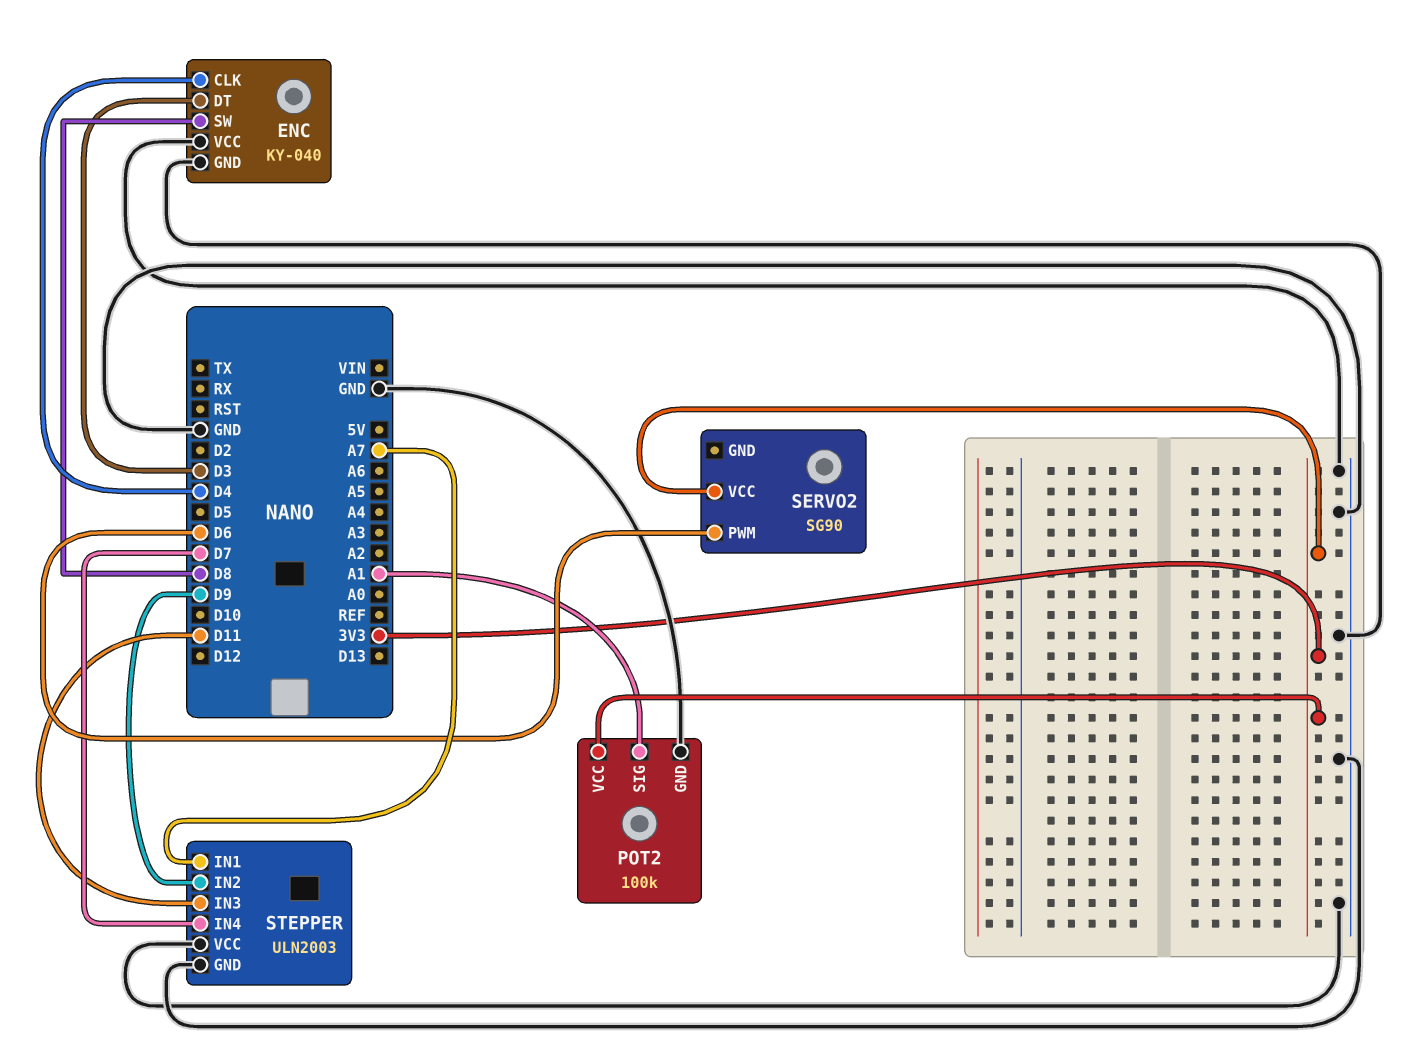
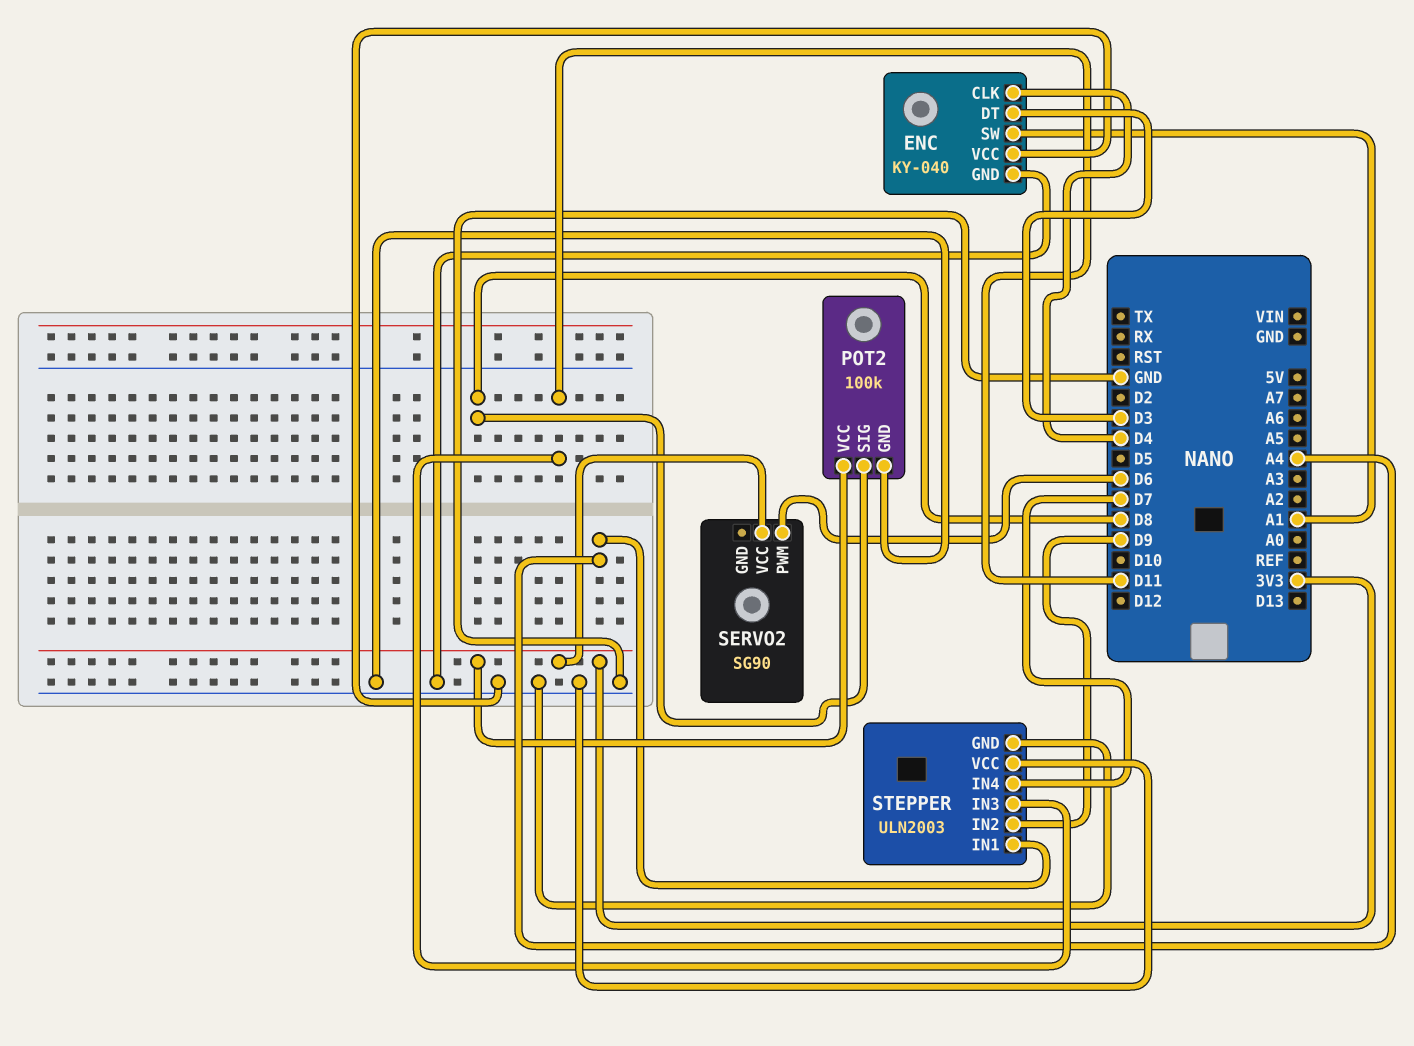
ENC pin SW: D8 -> A1
POT2 pin SIG: A1 -> D8
STEPPER pin IN1: A7 -> A4

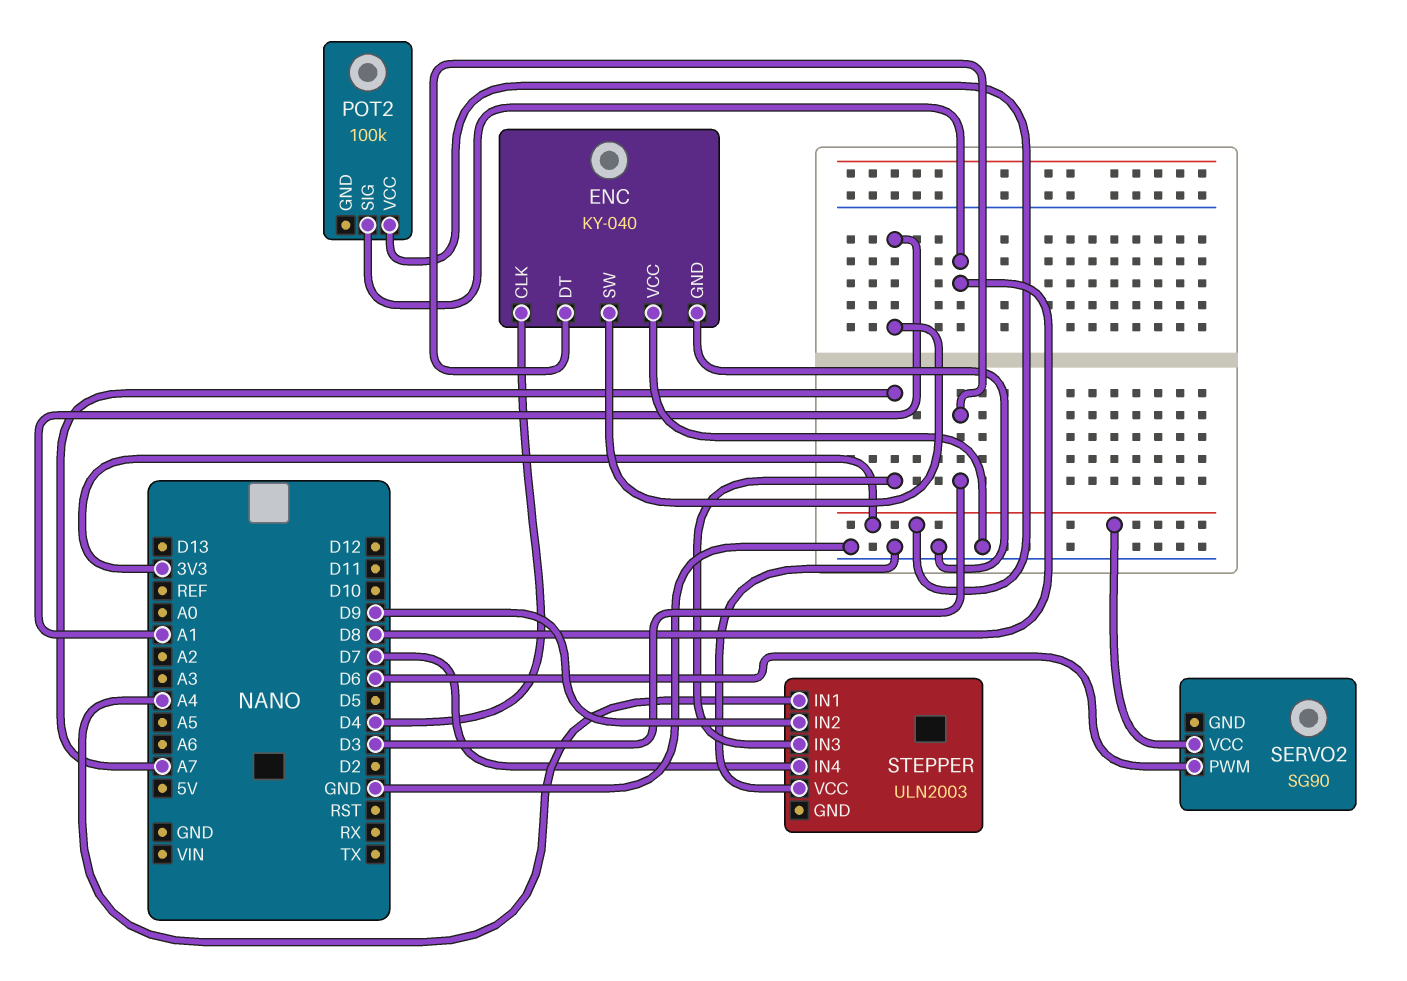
POT2 pin GND: GND -> none
STEPPER pin GND: GND -> none
STEPPER pin IN3: D11 -> A7

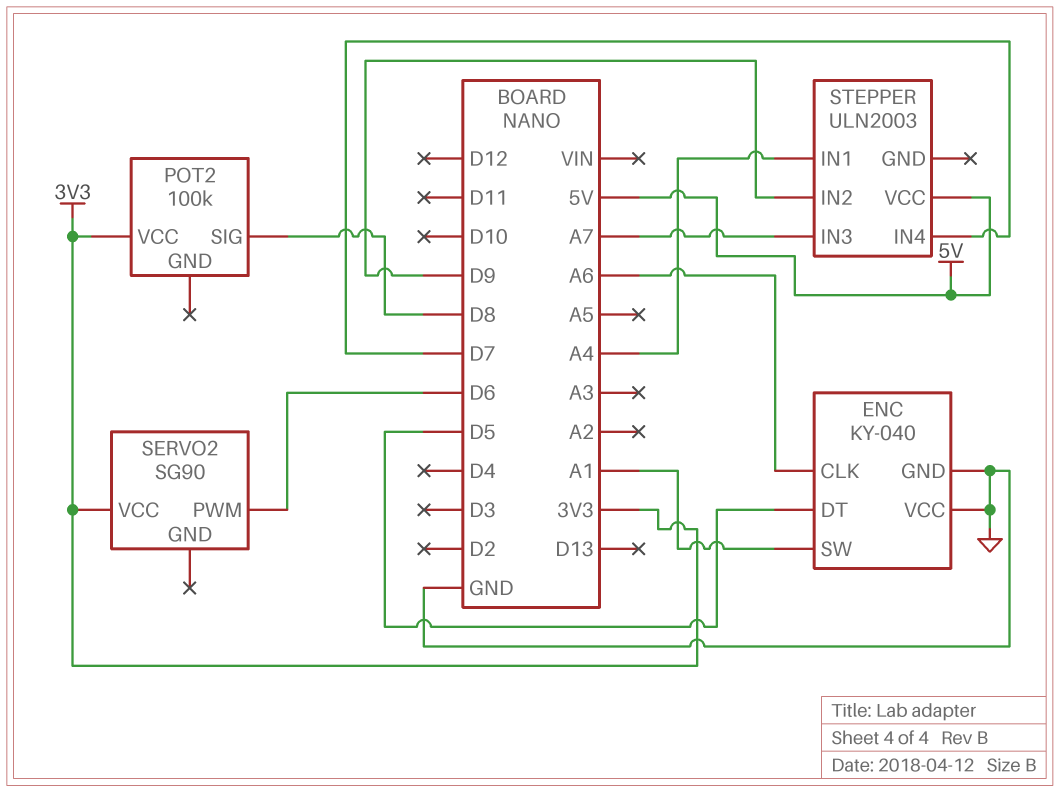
ENC pin CLK: D4 -> A6
ENC pin DT: D3 -> D5
STEPPER pin VCC: GND -> 5V

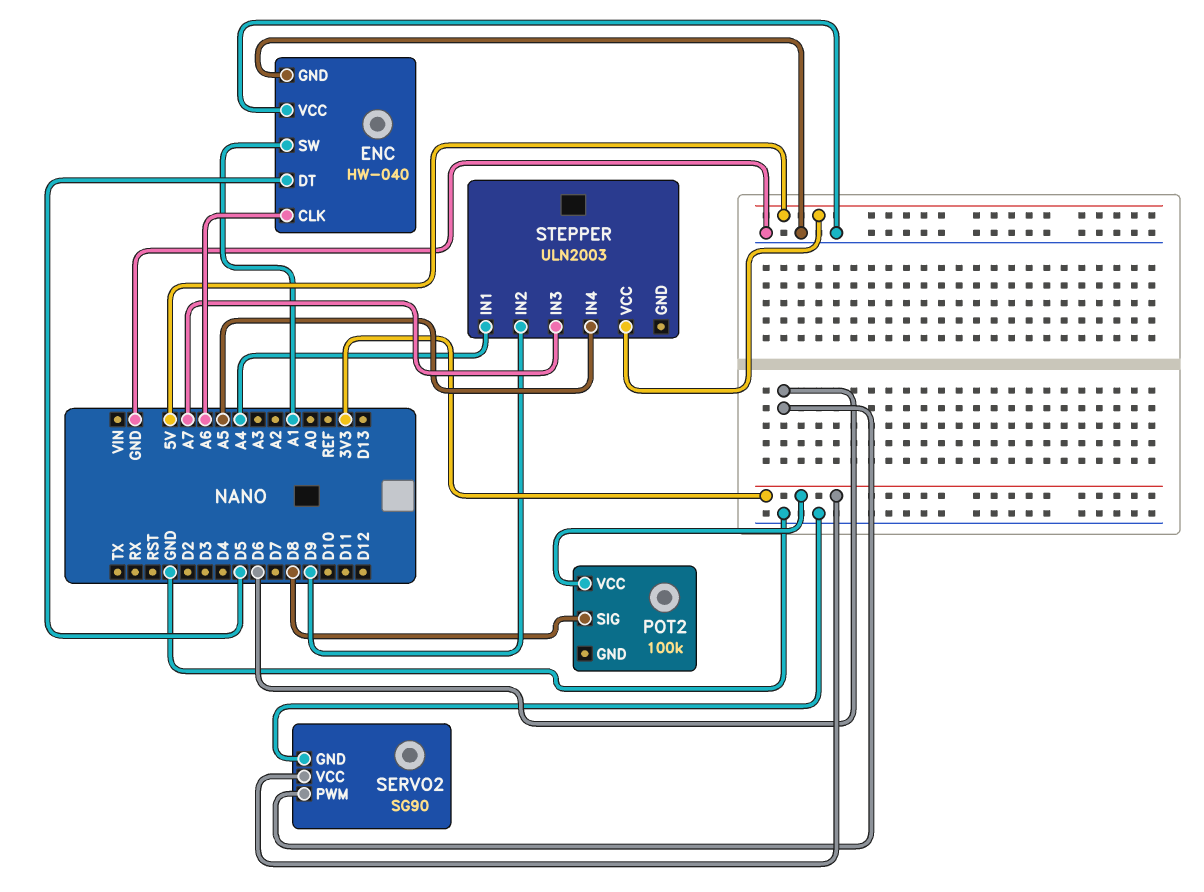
ENC: KY-040 -> HW-040
SERVO2 pin GND: none -> GND
STEPPER pin IN4: D7 -> A5

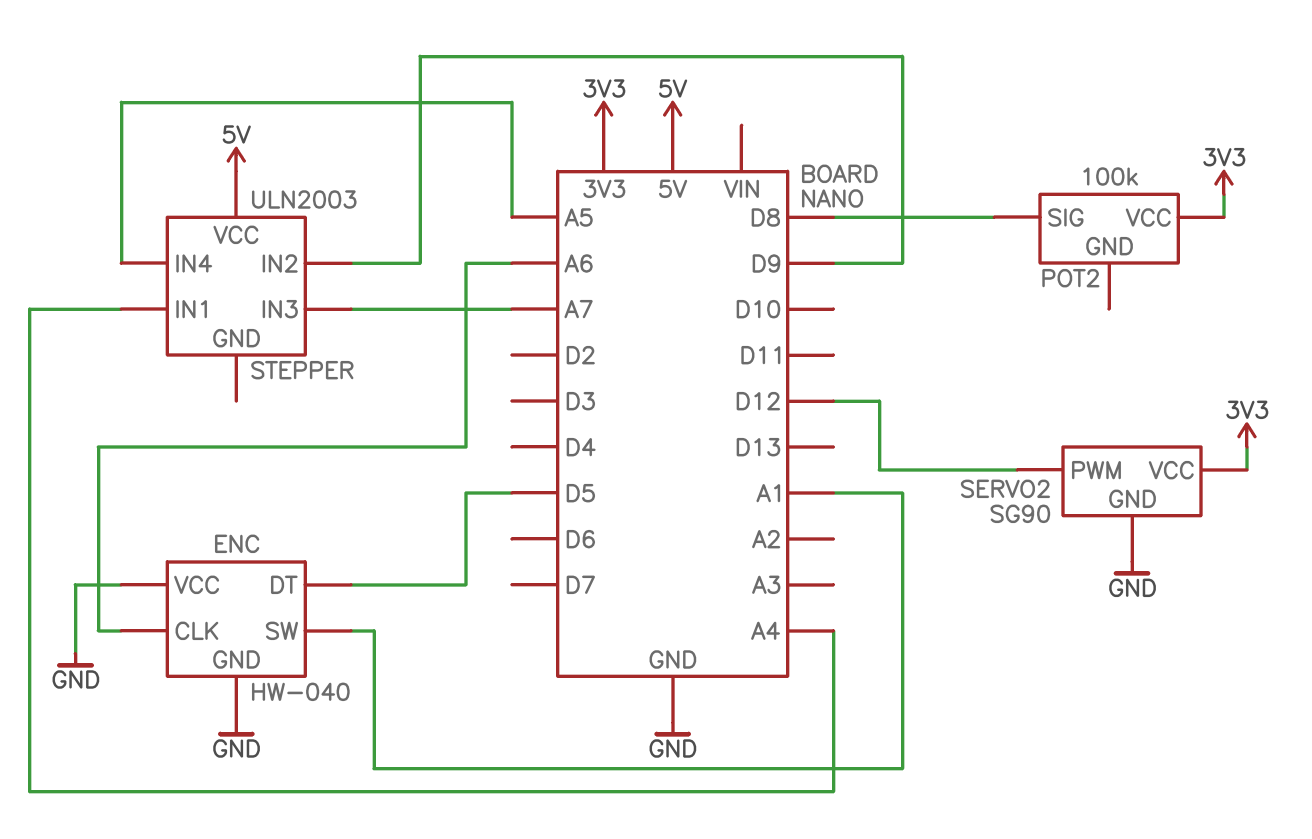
SERVO2 pin PWM: D6 -> D12

